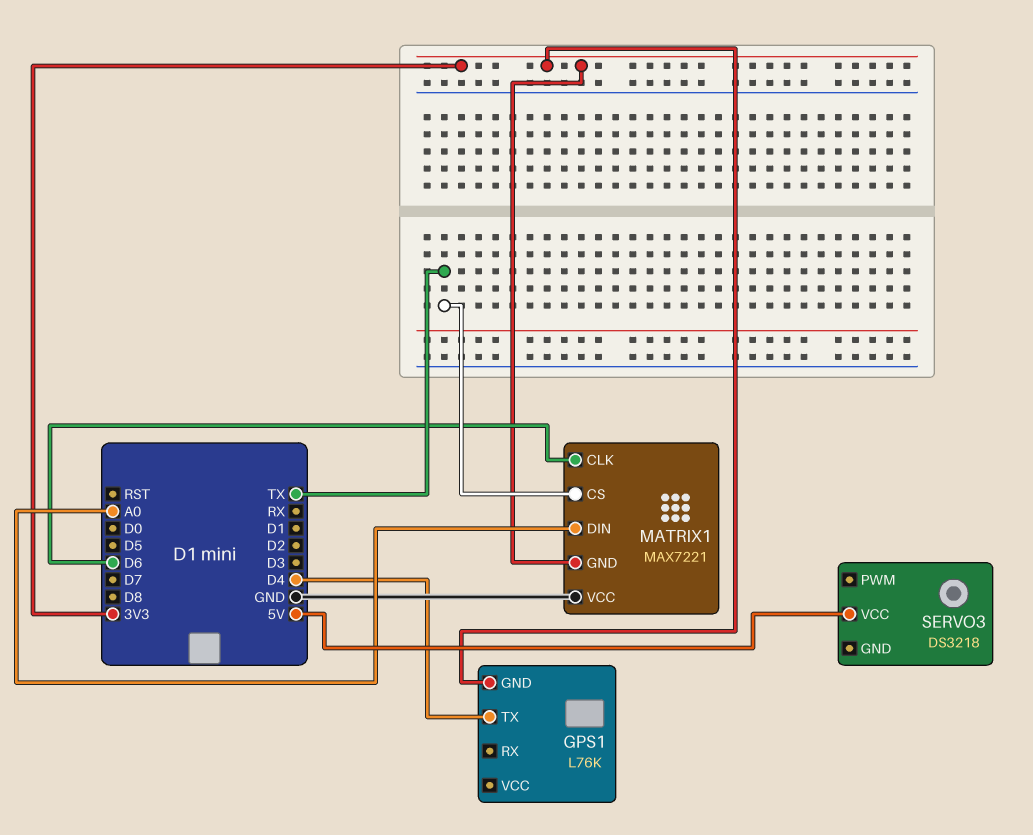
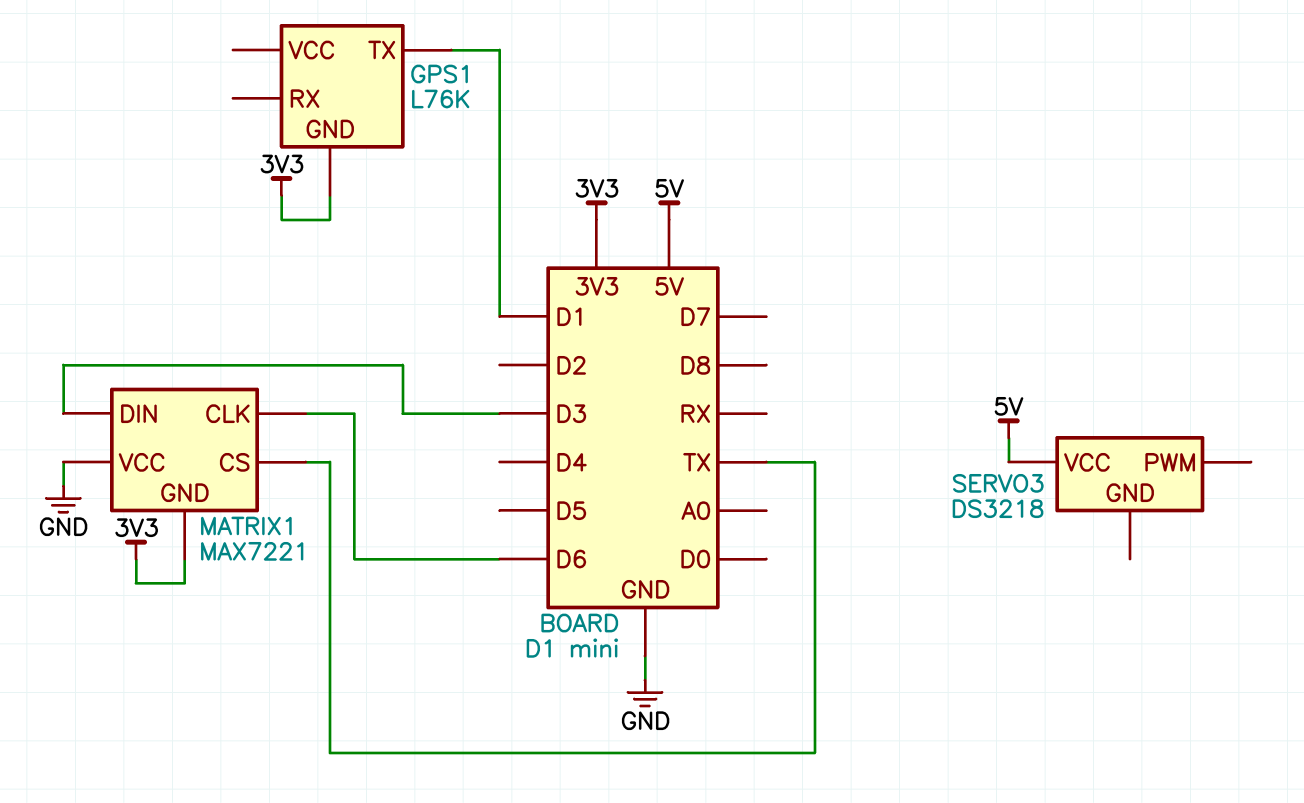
GPS1 pin TX: D4 -> D1
MATRIX1 pin DIN: A0 -> D3

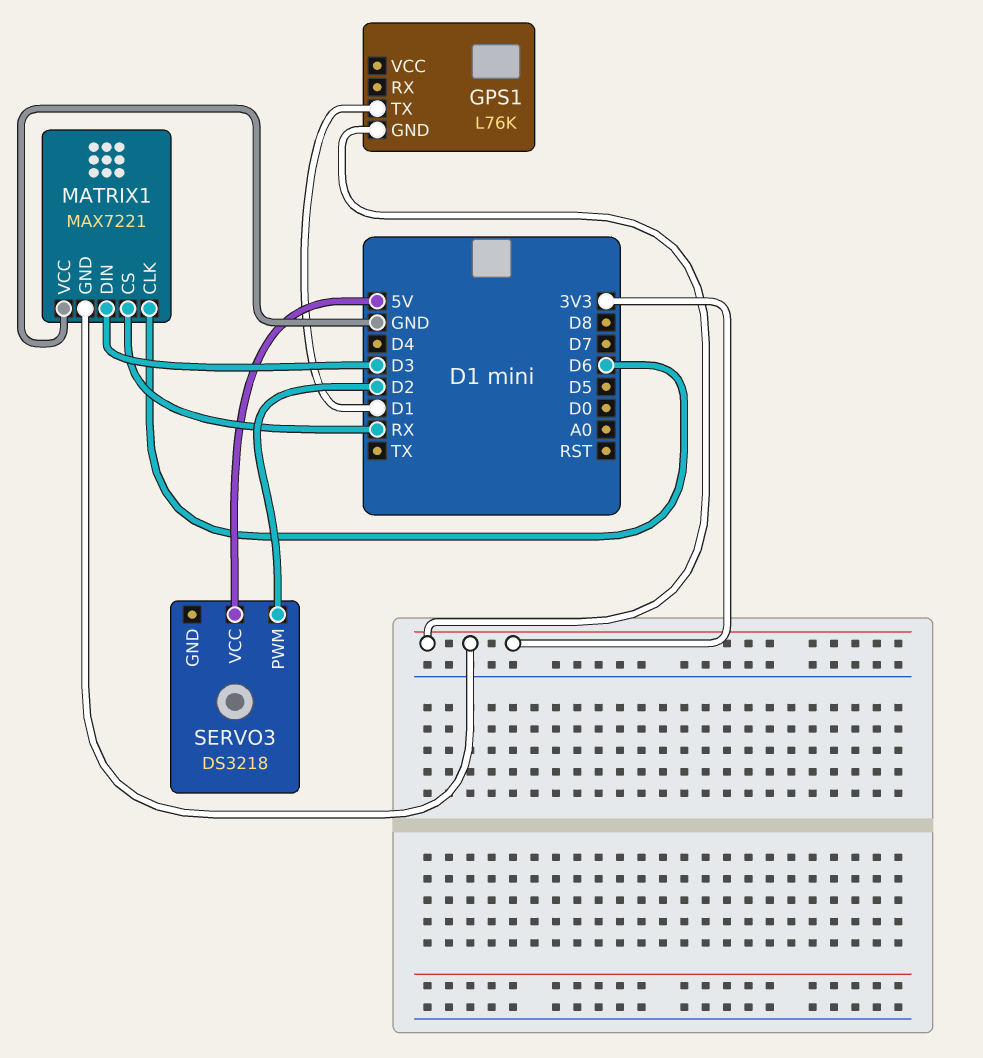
MATRIX1 pin CS: TX -> RX
SERVO3 pin PWM: none -> D2

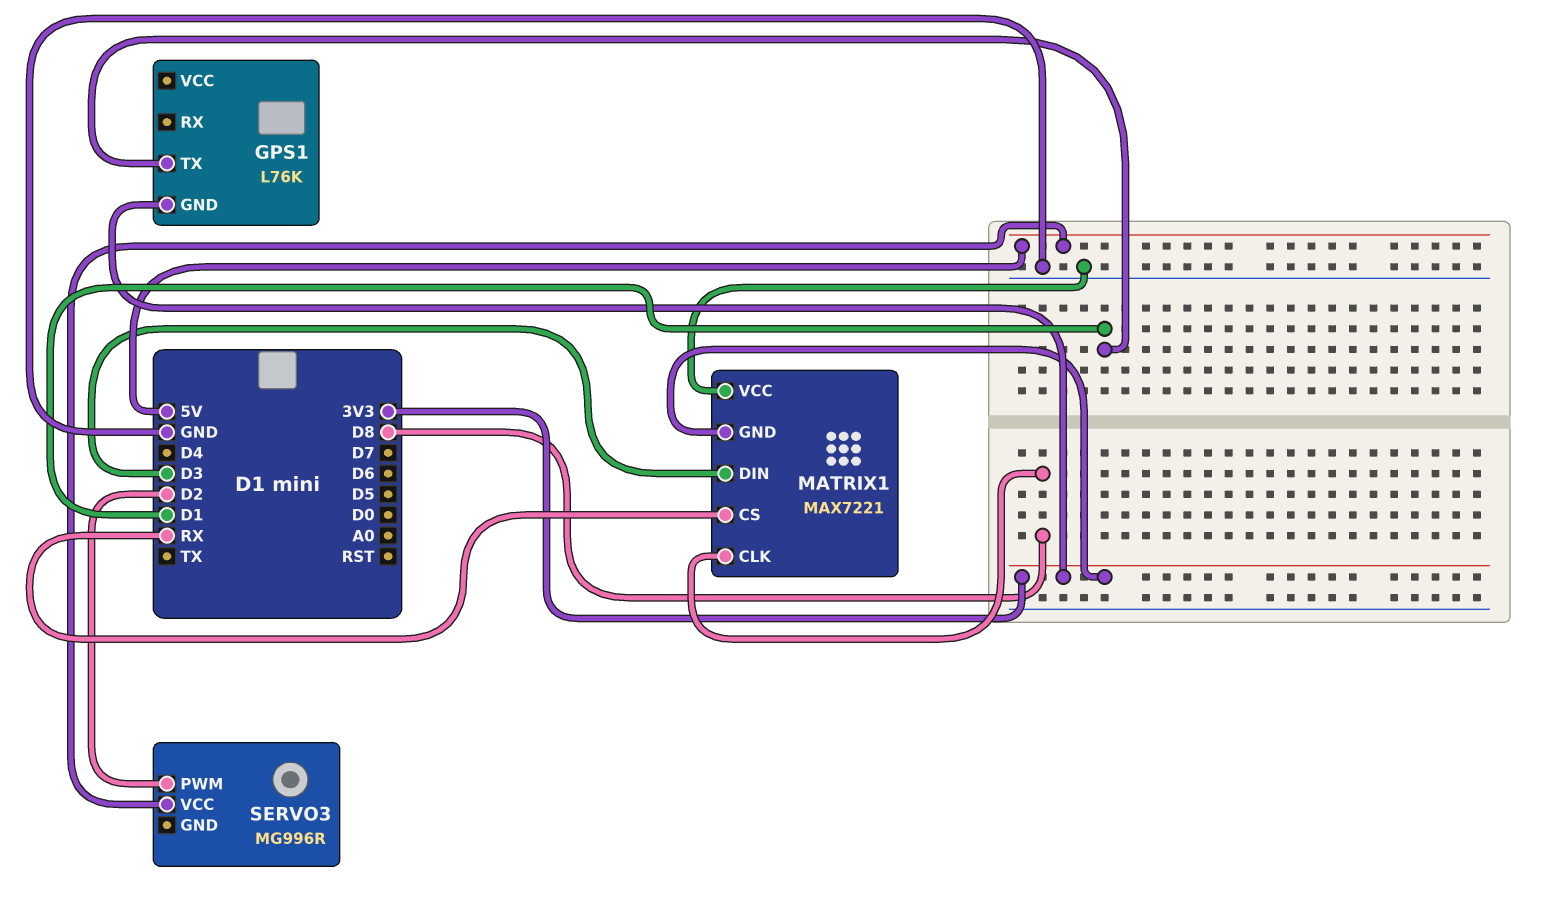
MATRIX1 pin CLK: D6 -> D8
SERVO3: DS3218 -> MG996R

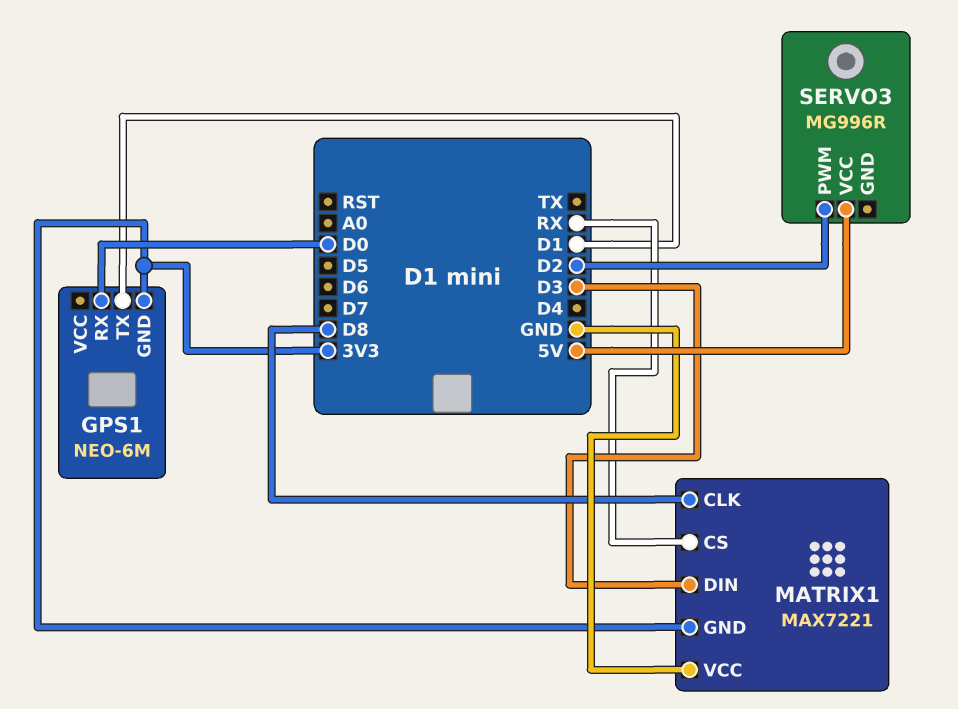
GPS1: L76K -> NEO-6M
GPS1 pin RX: none -> D0

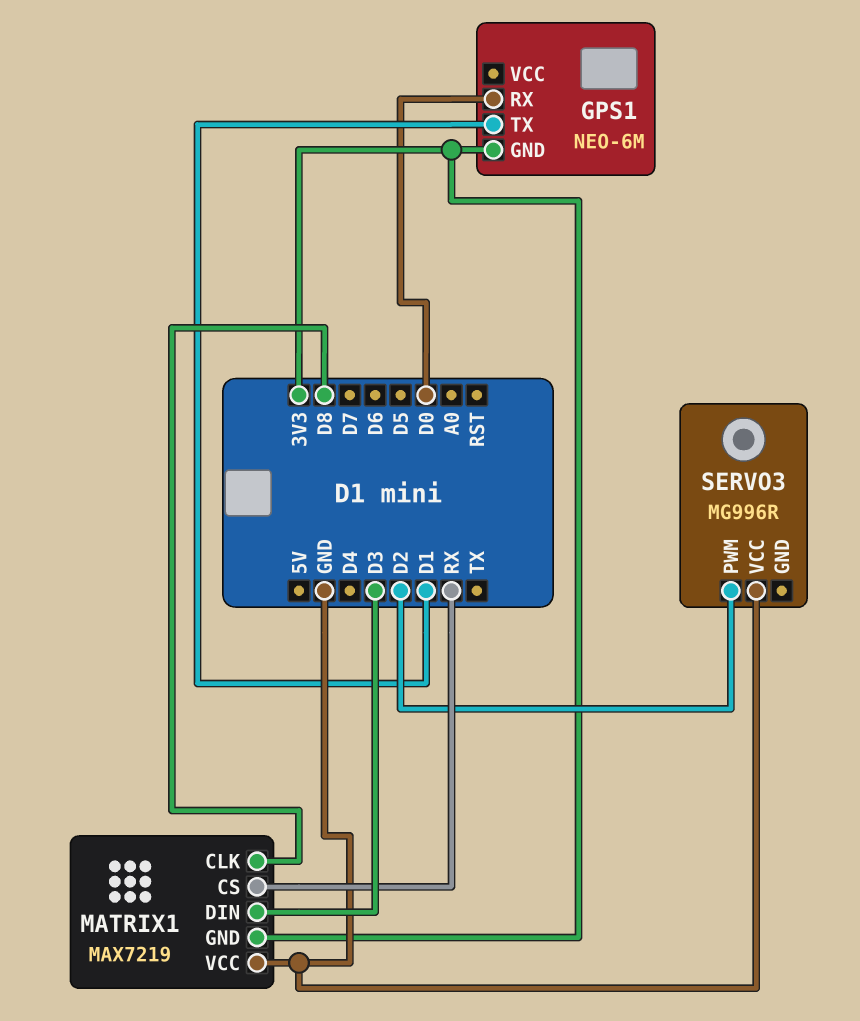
MATRIX1: MAX7221 -> MAX7219
SERVO3 pin VCC: 5V -> GND

